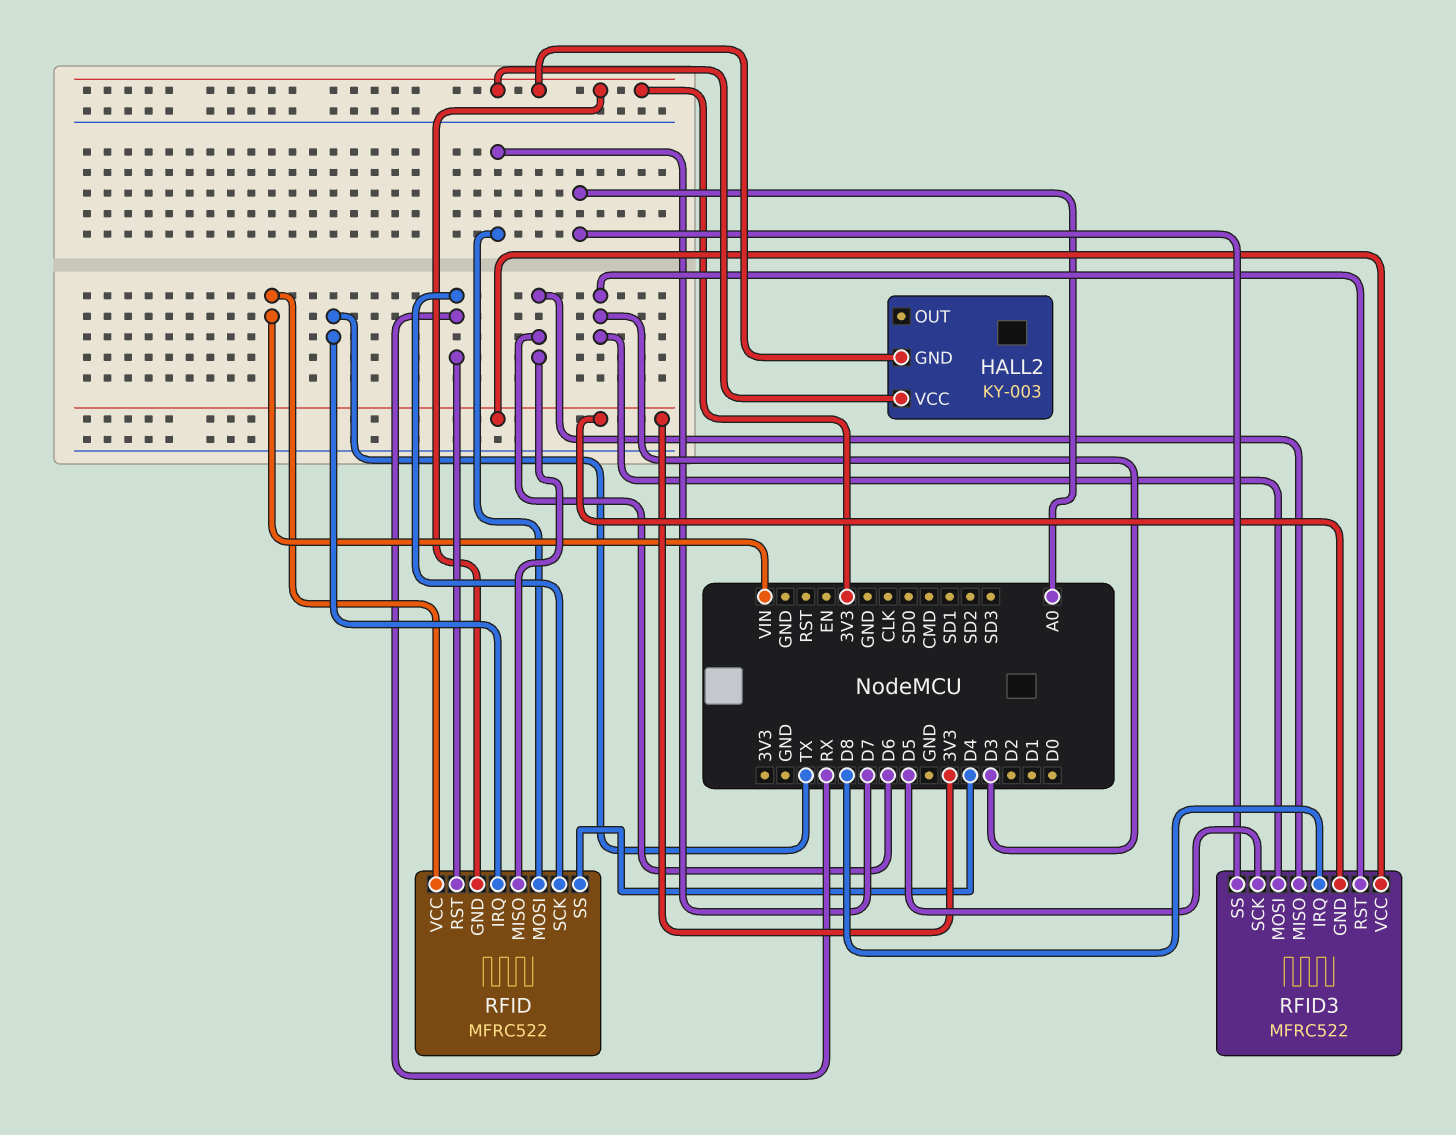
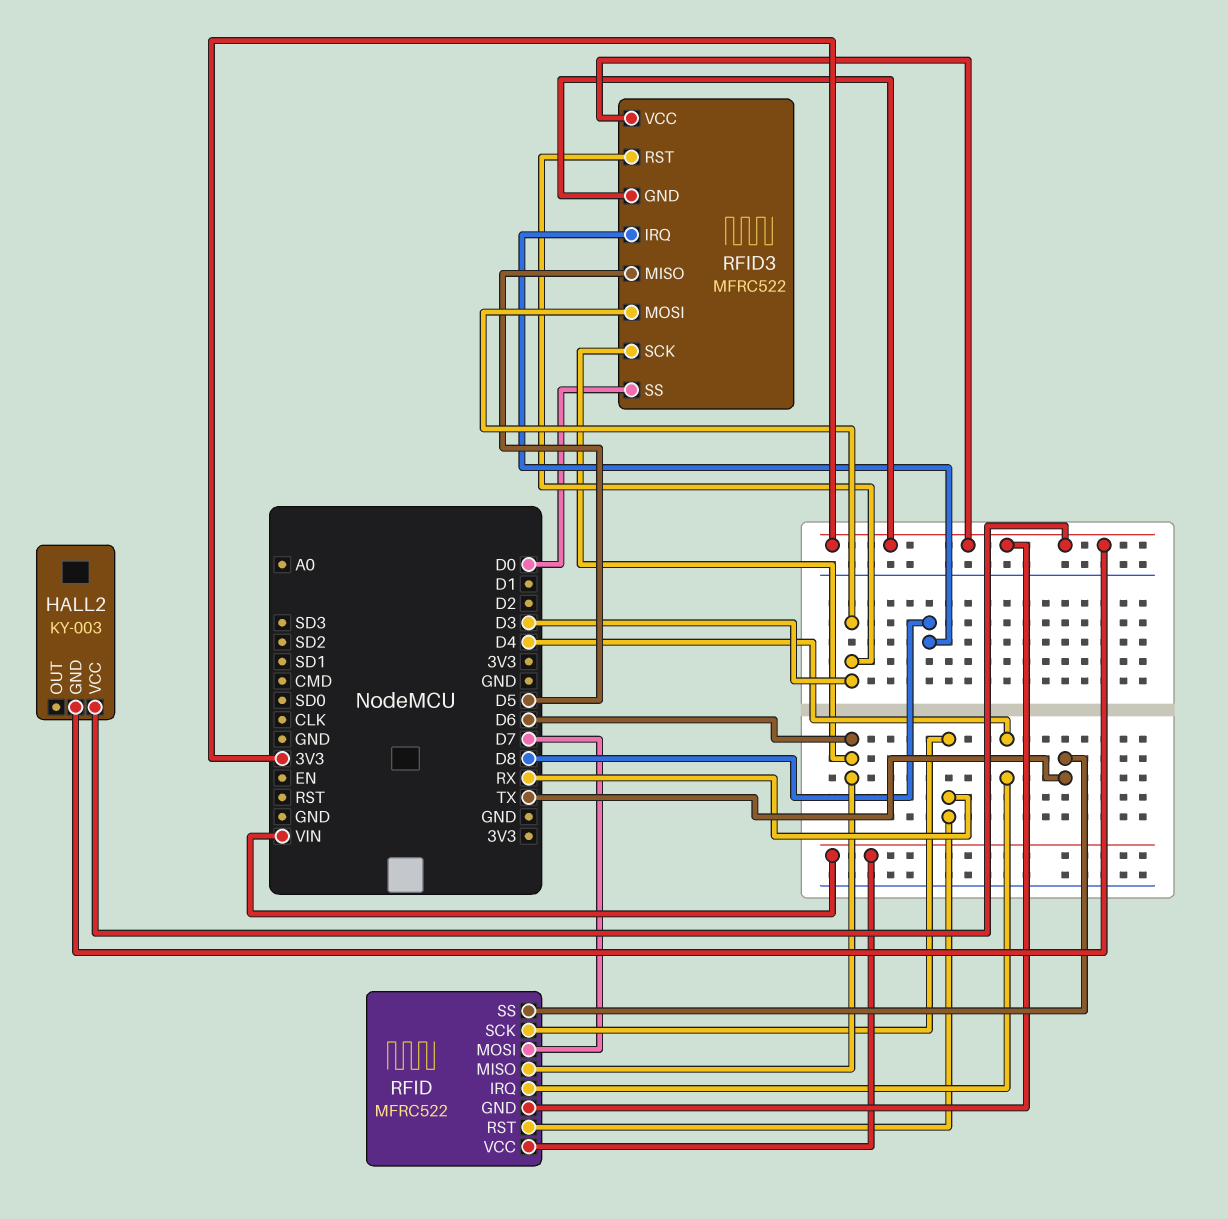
RFID pin IRQ: TX -> D4
RFID pin SS: D4 -> TX
RFID3 pin MISO: D6 -> D5
RFID3 pin SCK: D5 -> D6
RFID3 pin SS: A0 -> D0

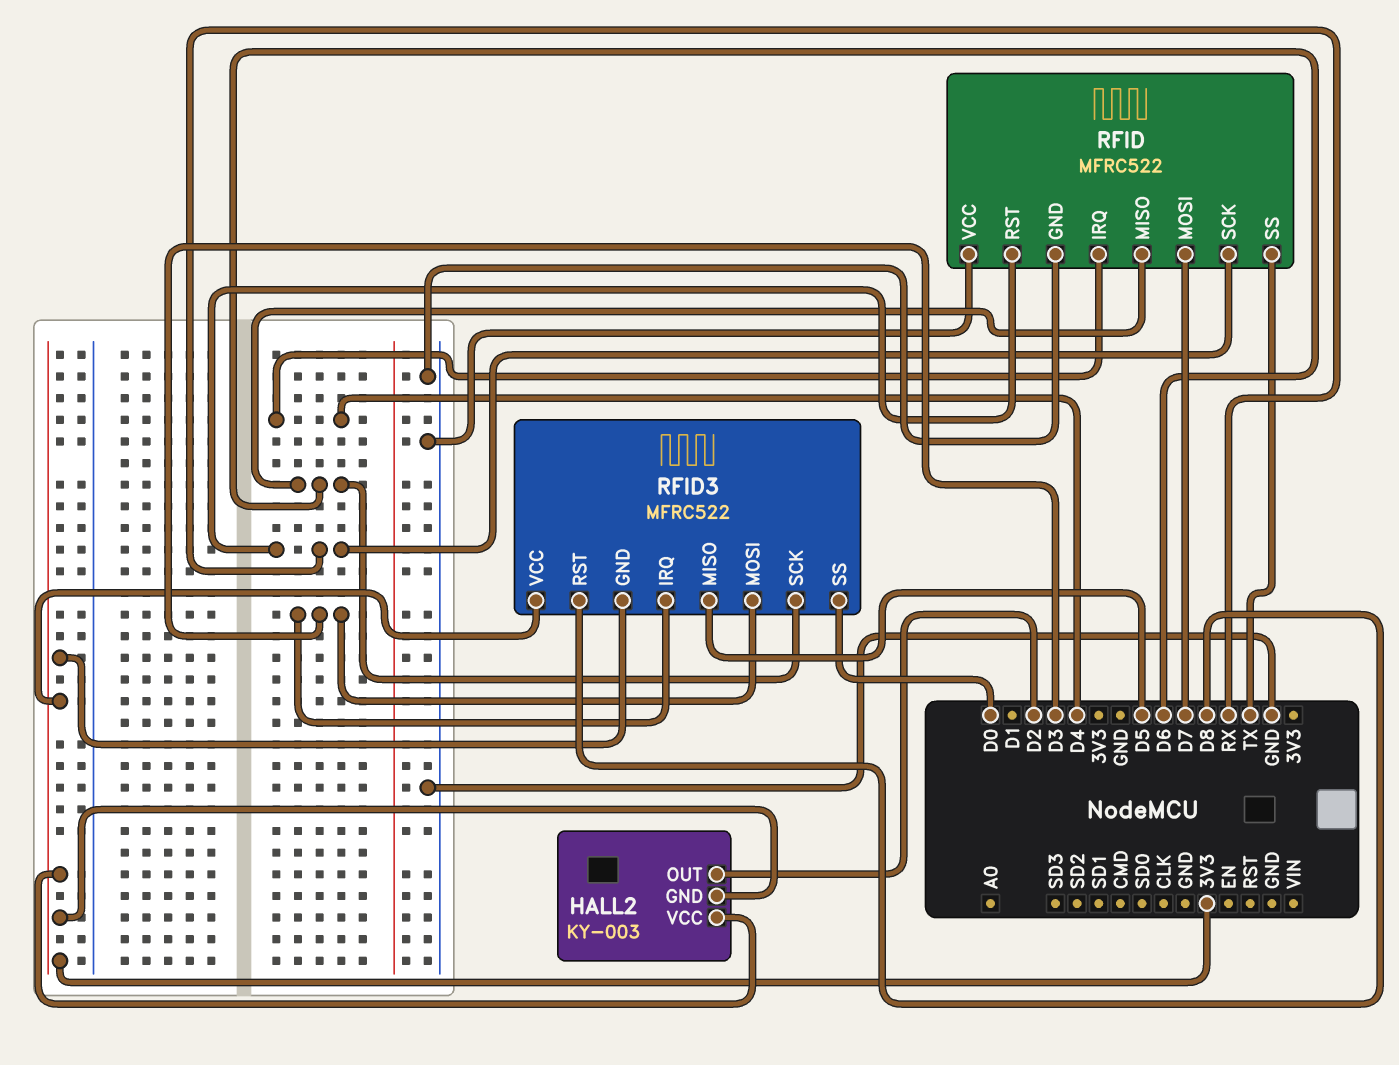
HALL2 pin OUT: none -> D2
RFID pin GND: 3V3 -> GND
RFID pin VCC: VIN -> GND
RFID3 pin IRQ: D8 -> D3
RFID3 pin RST: D3 -> D8

